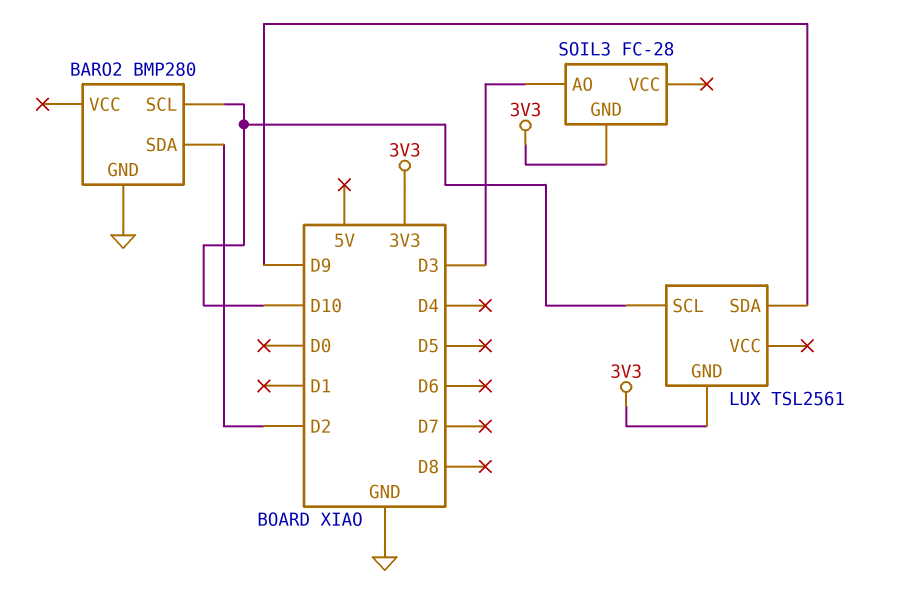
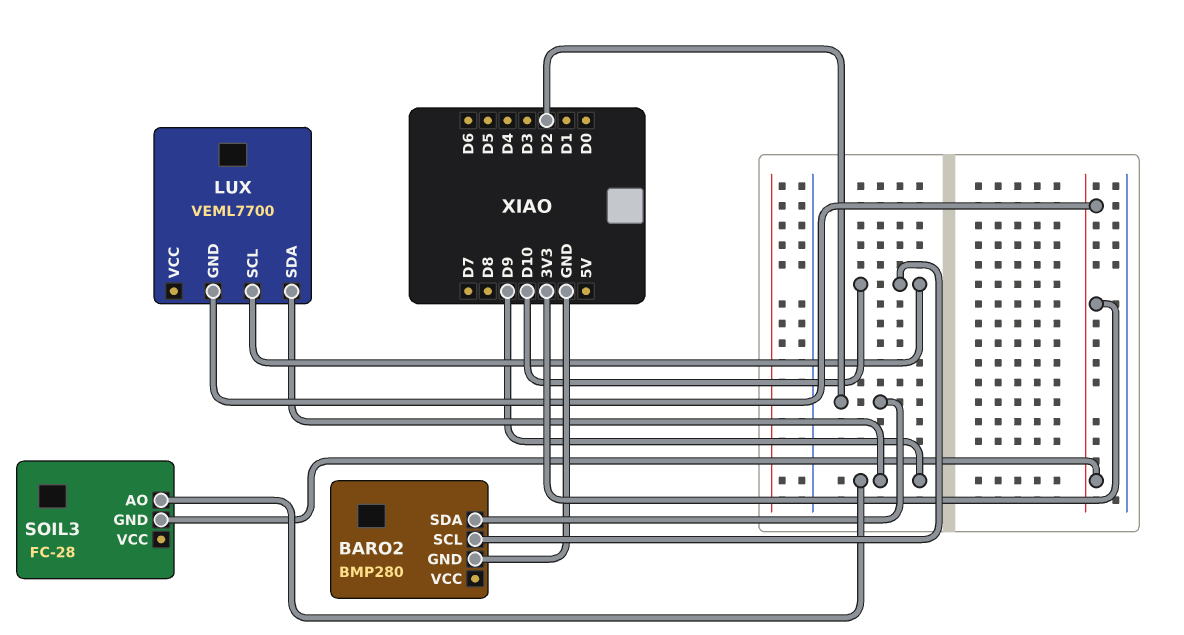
LUX: TSL2561 -> VEML7700
SOIL3 pin AO: D3 -> D9

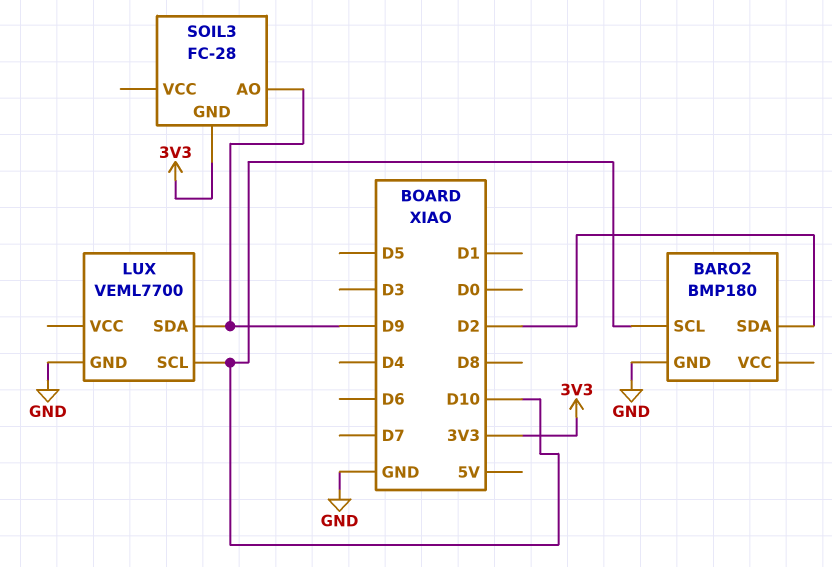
BARO2: BMP280 -> BMP180
LUX pin GND: 3V3 -> GND

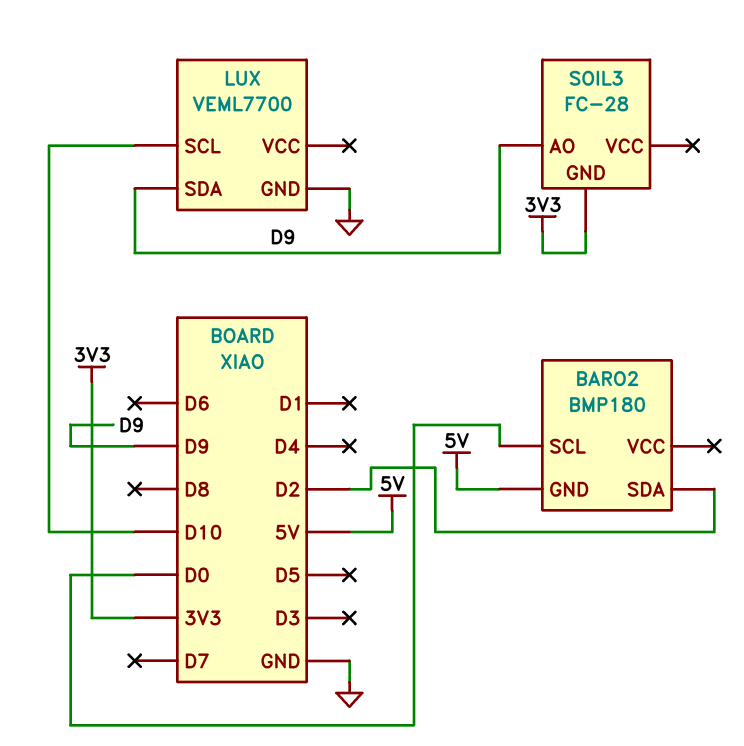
BARO2 pin GND: GND -> 5V
BARO2 pin SCL: D10 -> D0

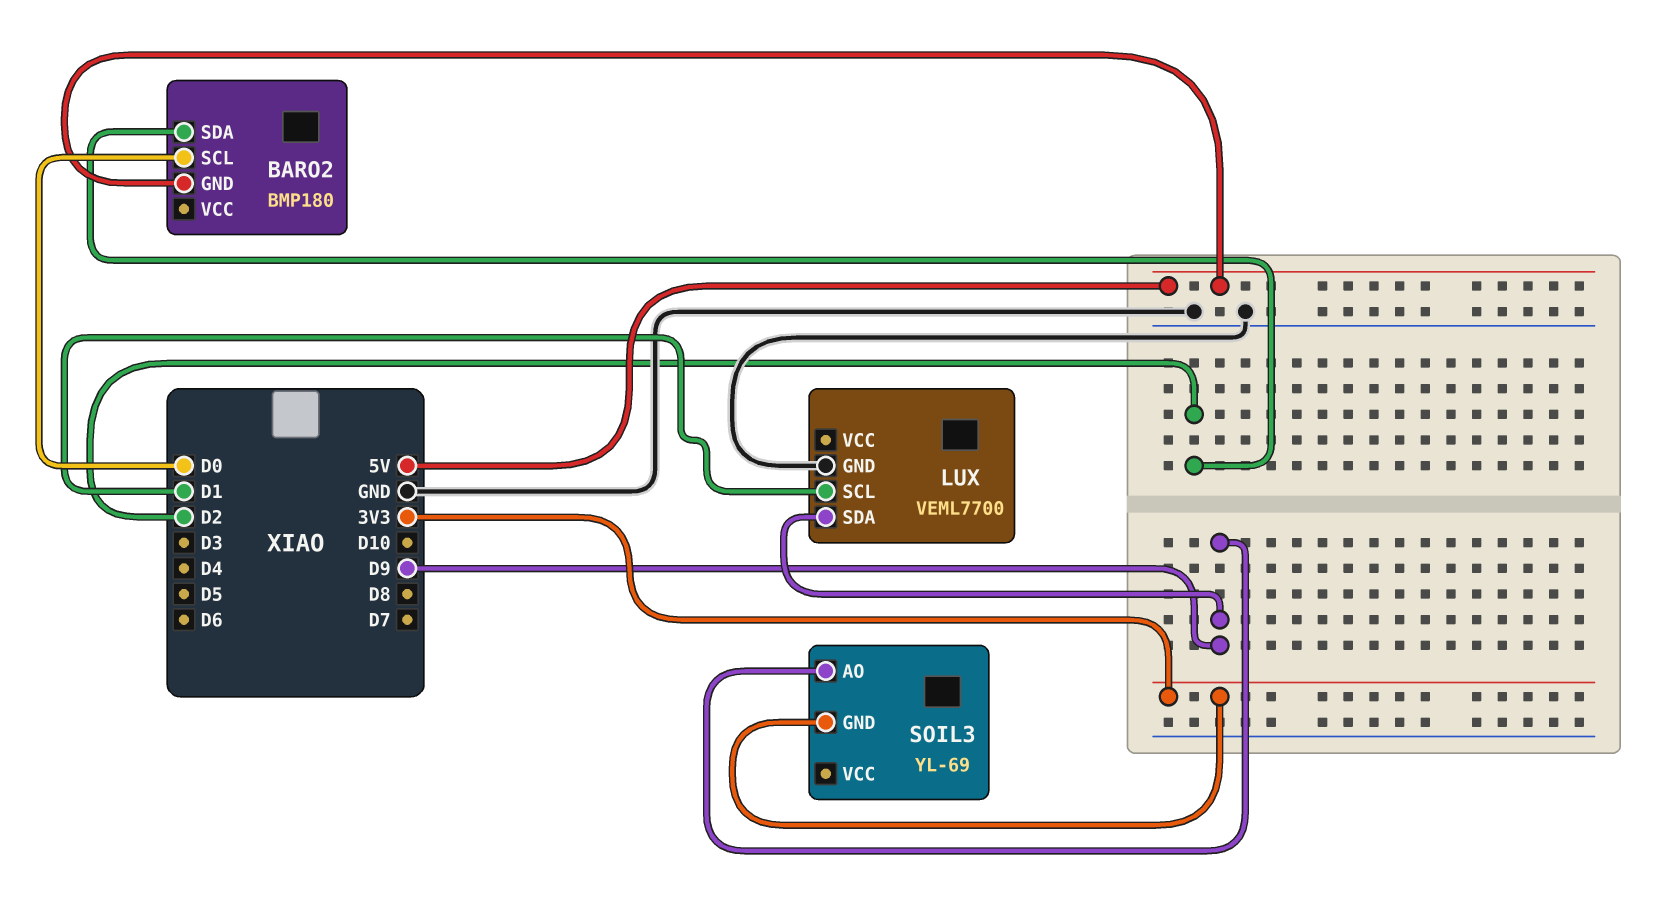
LUX pin SCL: D10 -> D1
SOIL3: FC-28 -> YL-69

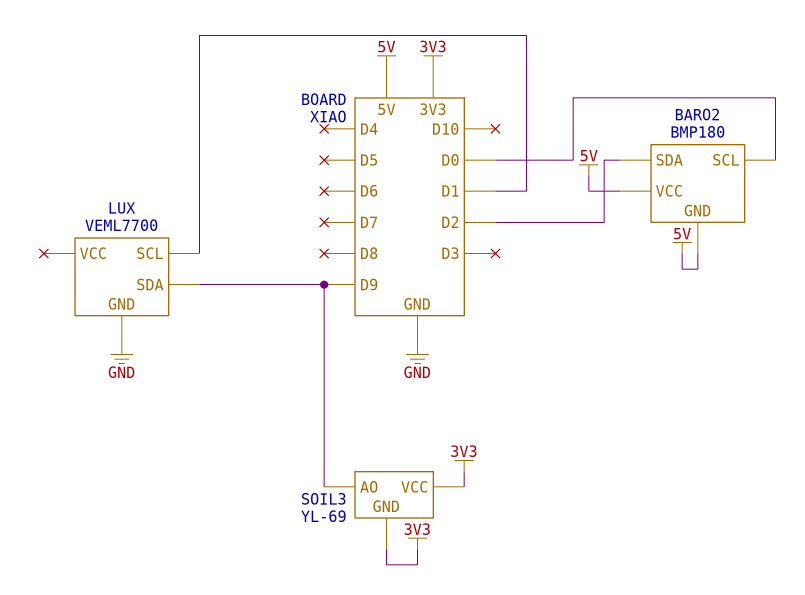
BARO2 pin VCC: none -> 5V
SOIL3 pin VCC: none -> 3V3

